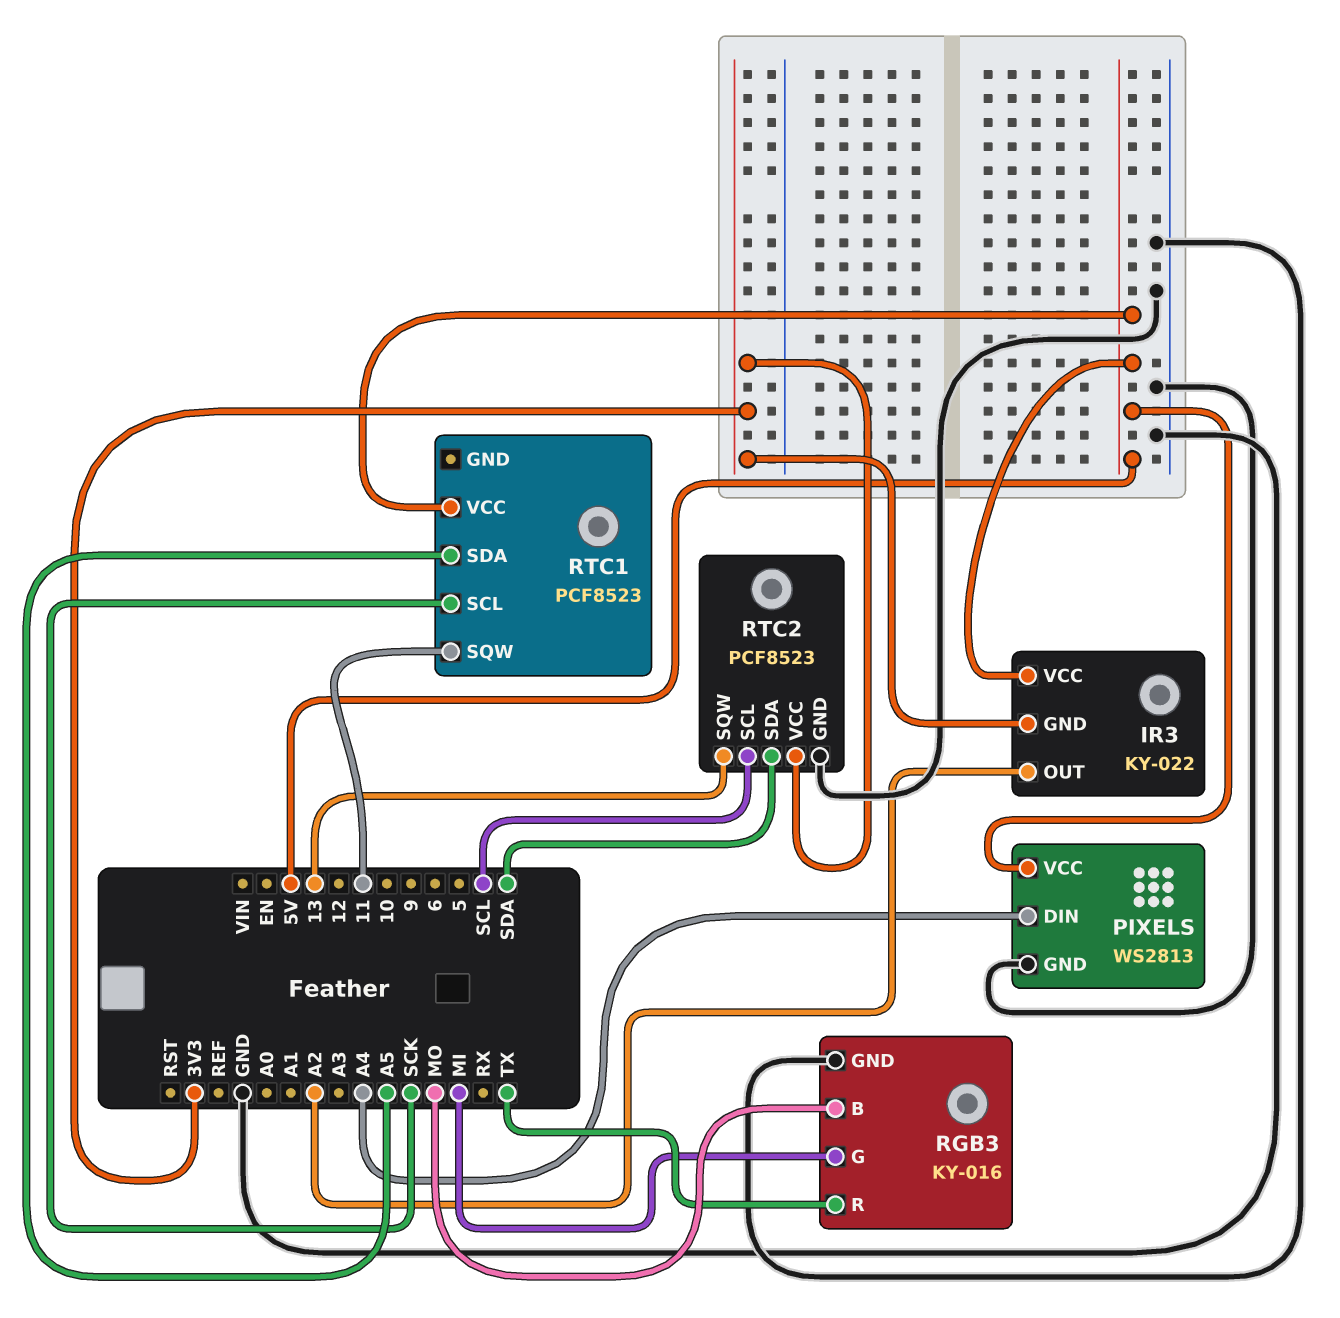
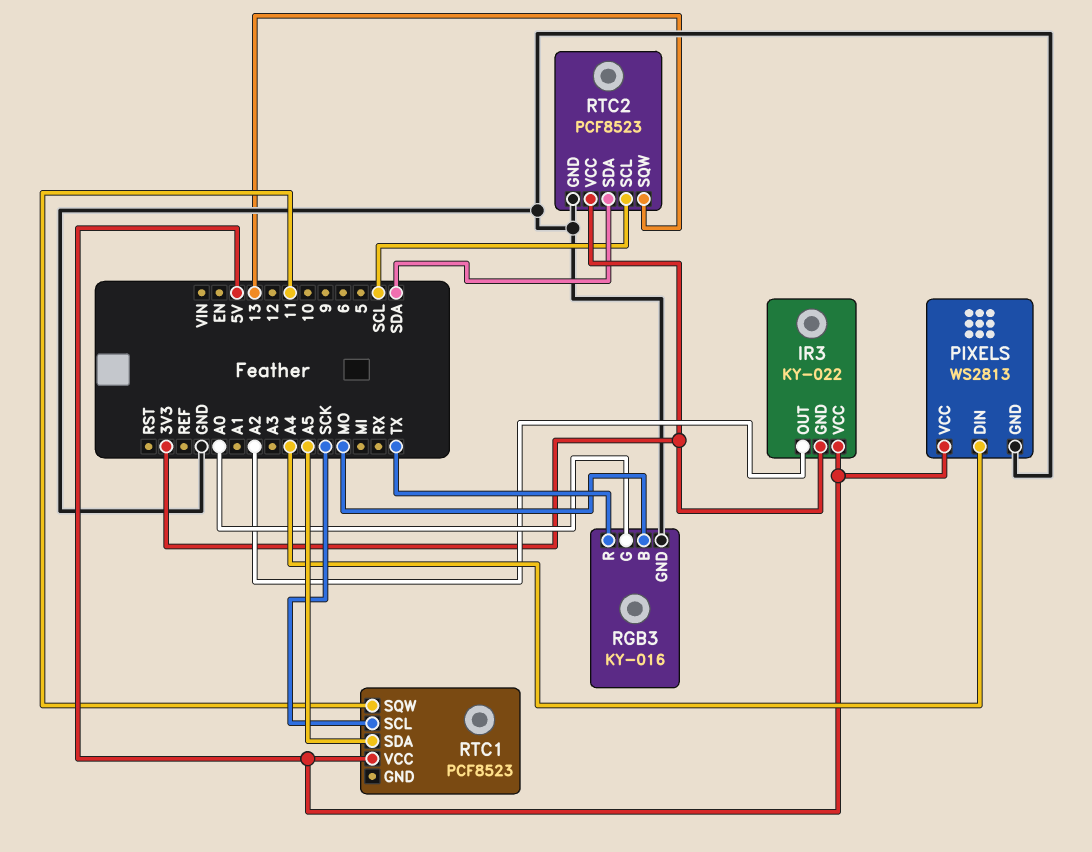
RGB3 pin G: MI -> A0

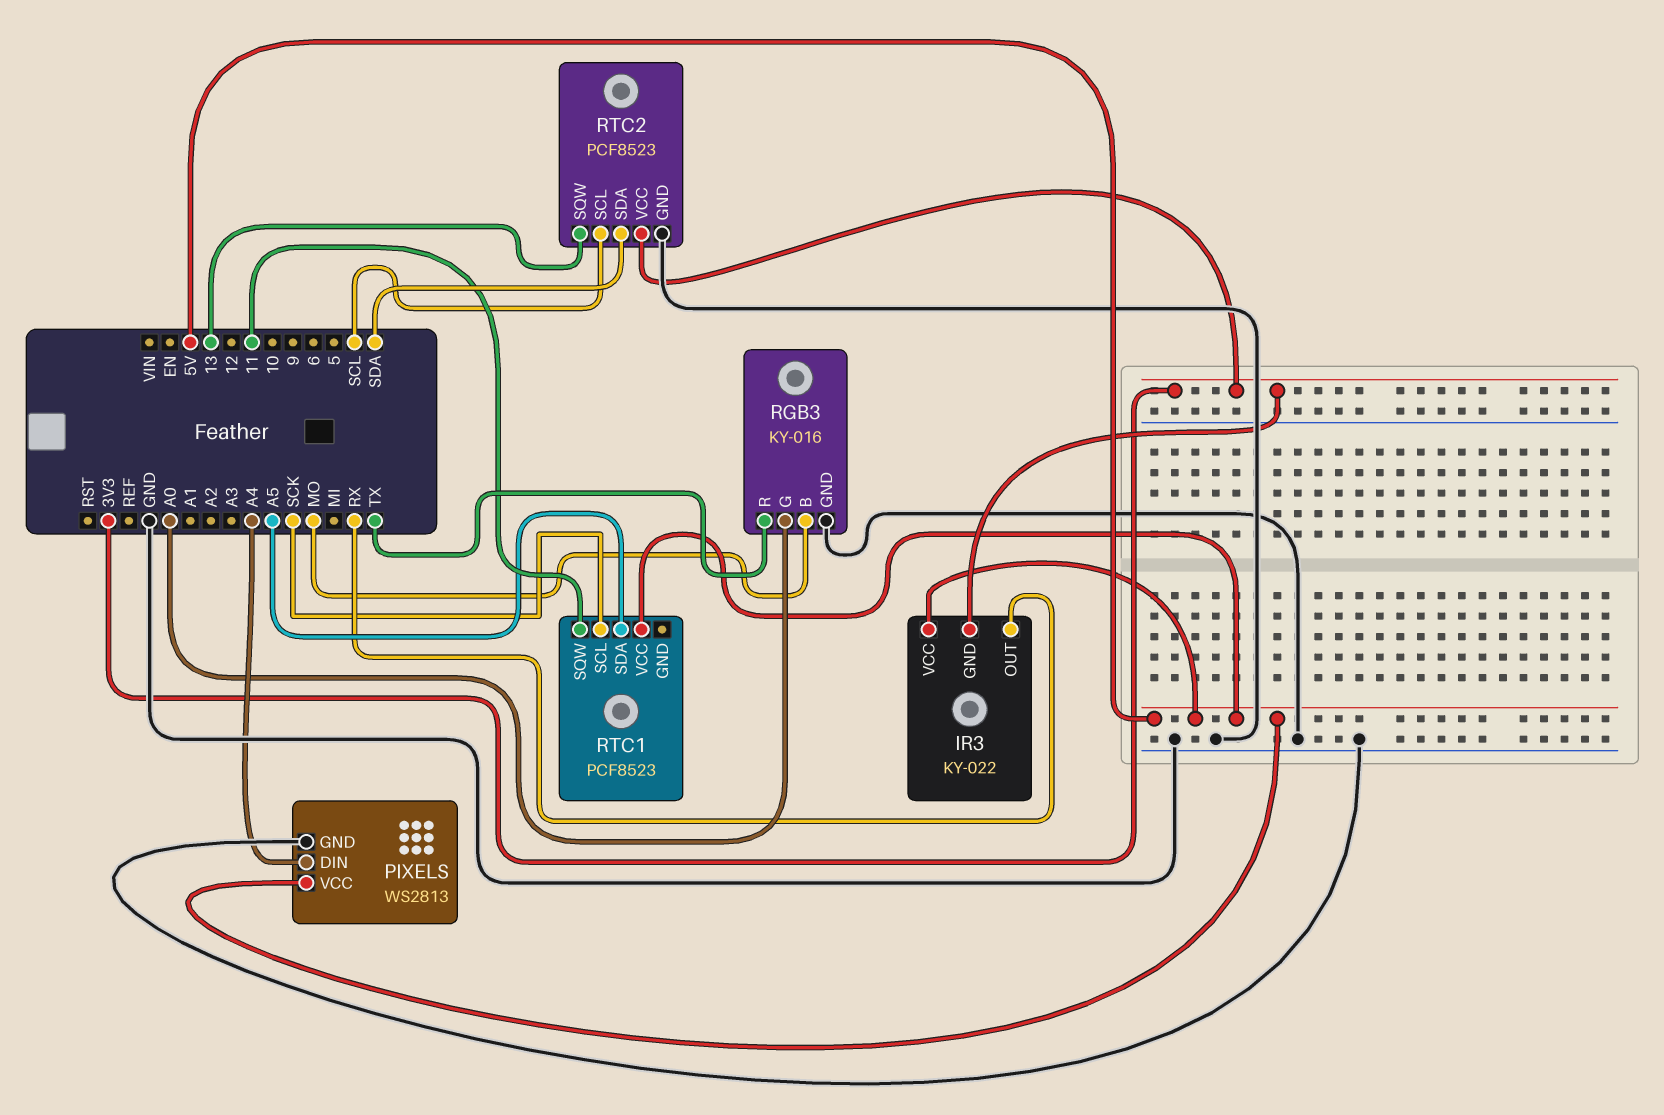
IR3 pin OUT: A2 -> RX

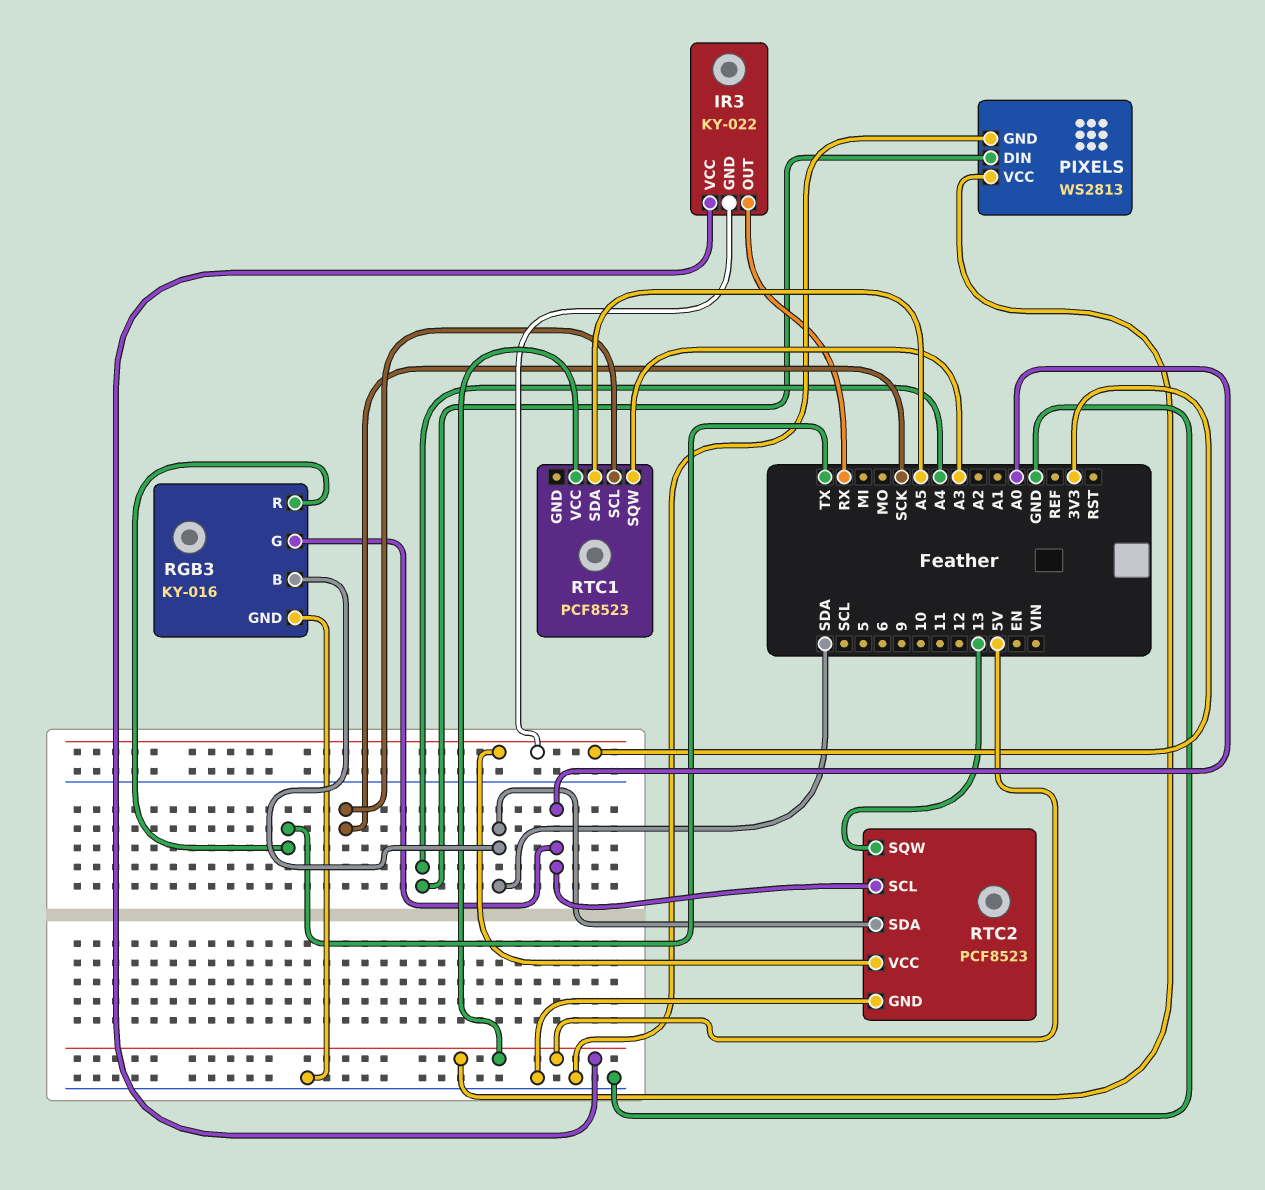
RGB3 pin B: MO -> SDA
RTC1 pin SQW: 11 -> A3
RTC2 pin SCL: SCL -> A0

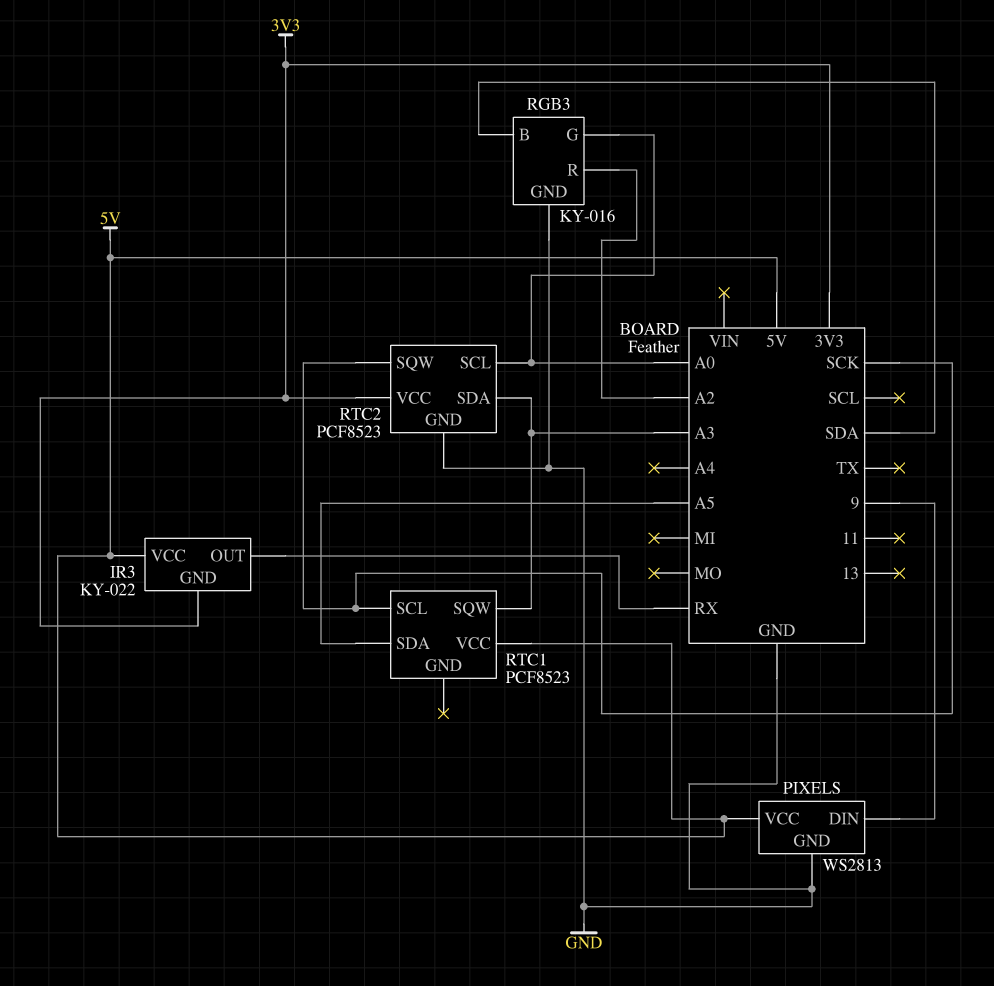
PIXELS pin DIN: A4 -> 9
RGB3 pin R: TX -> A2
RTC2 pin SDA: SDA -> A3
RTC2 pin SQW: 13 -> SCK

